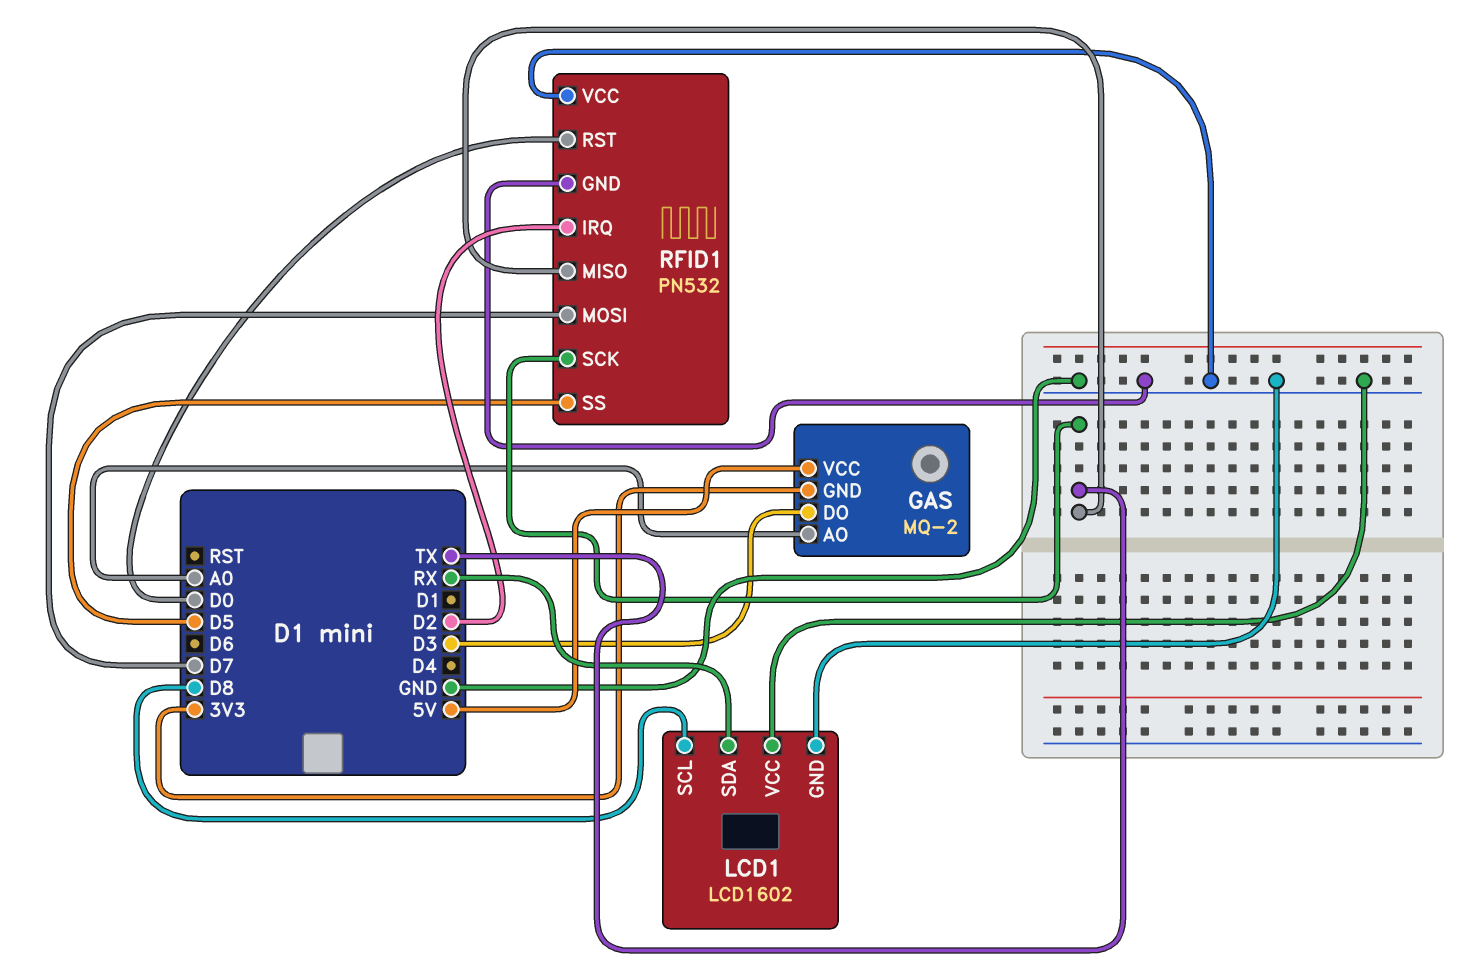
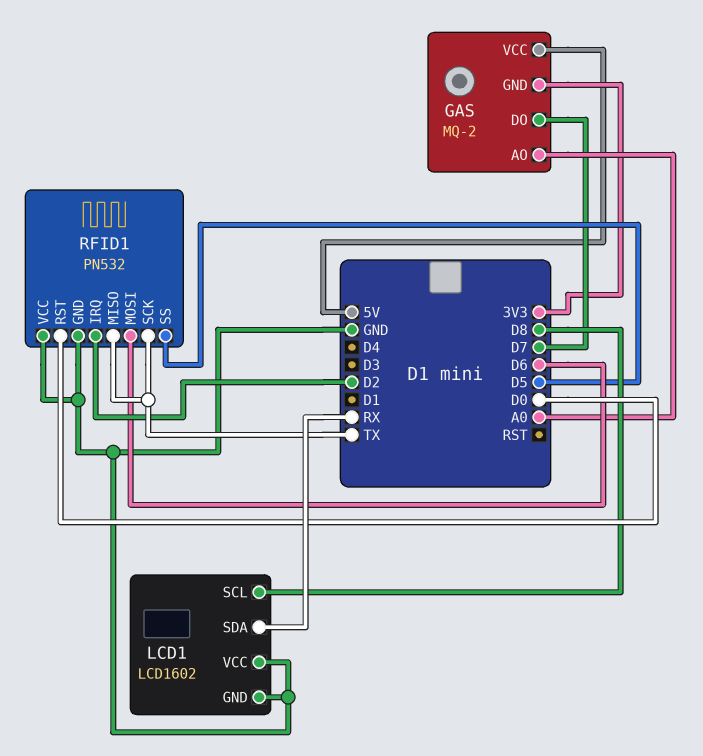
GAS pin DO: D3 -> D7
RFID1 pin MOSI: D7 -> D6

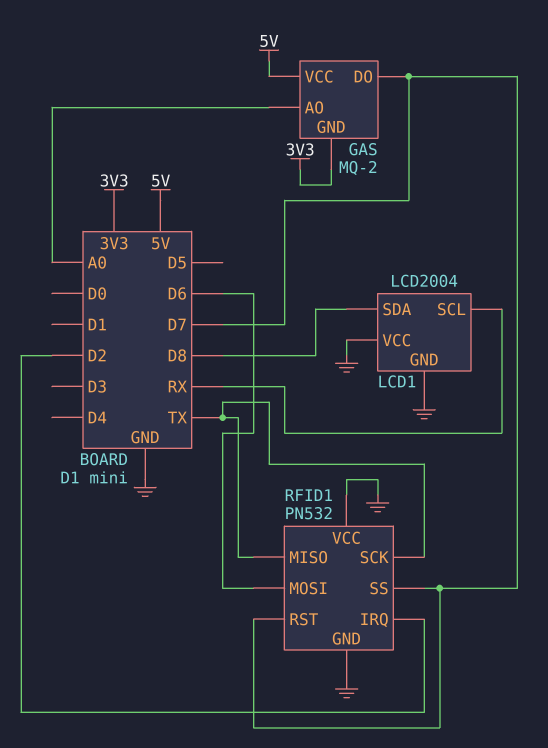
LCD1: LCD1602 -> LCD2004
LCD1 pin SCL: D8 -> RX
LCD1 pin SDA: RX -> D8
RFID1 pin RST: D0 -> D7
RFID1 pin SS: D5 -> D7

